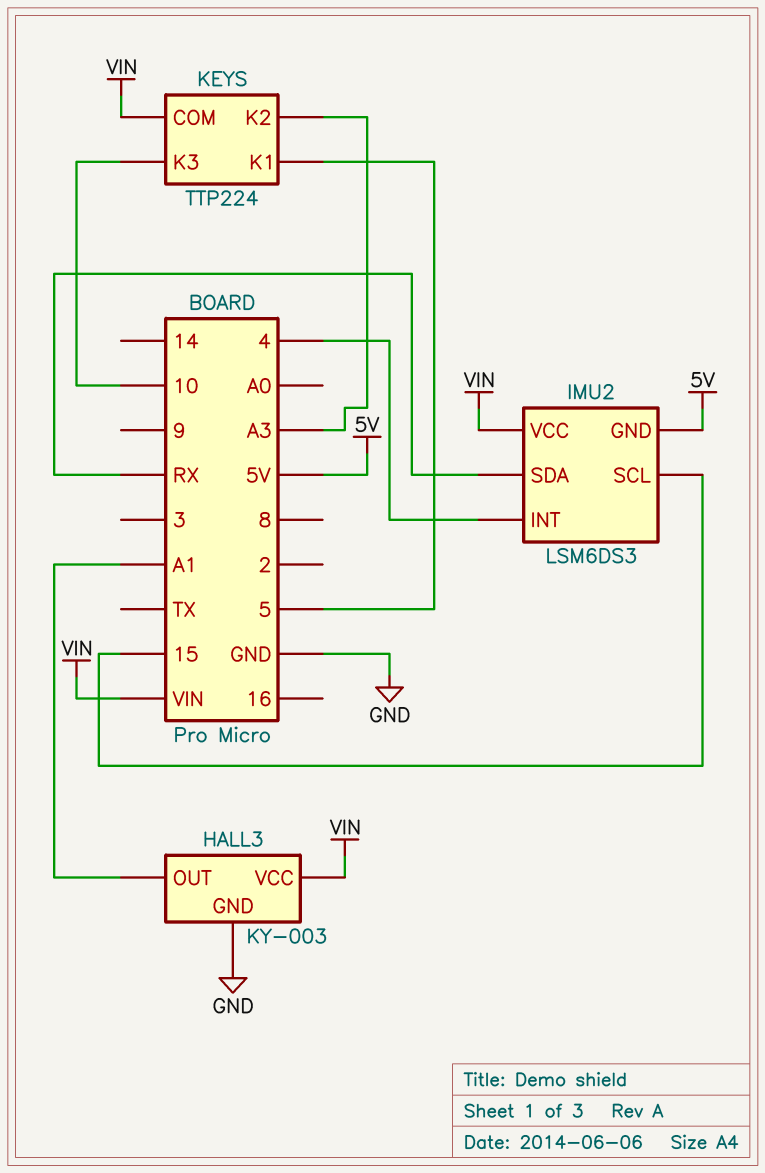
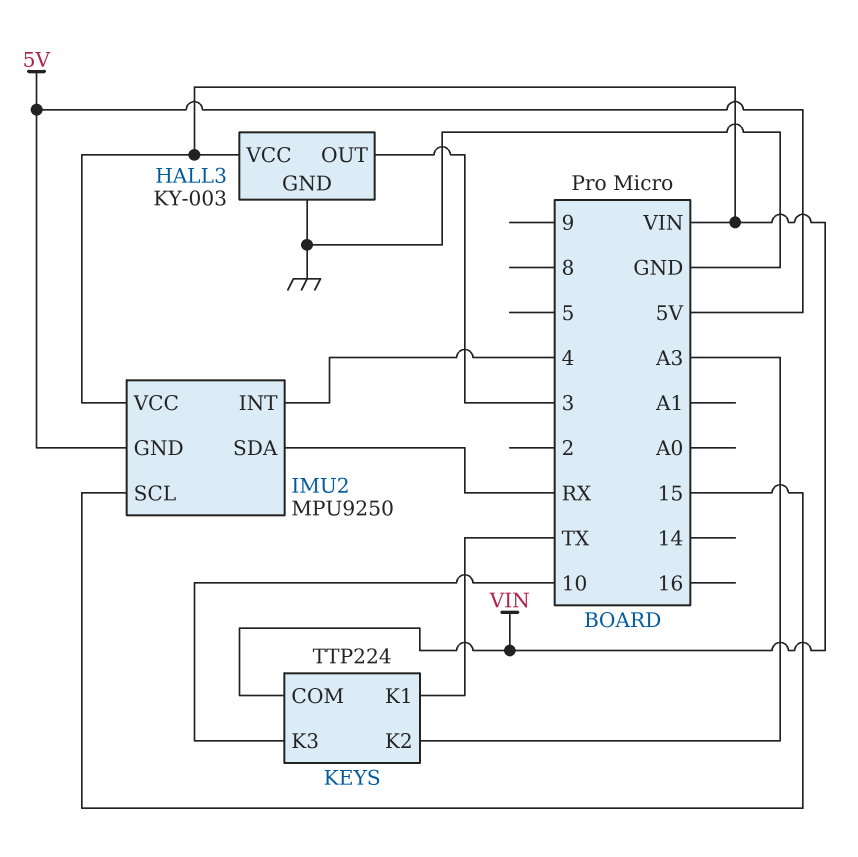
HALL3 pin OUT: A1 -> 3
IMU2: LSM6DS3 -> MPU9250
KEYS pin K1: 5 -> TX

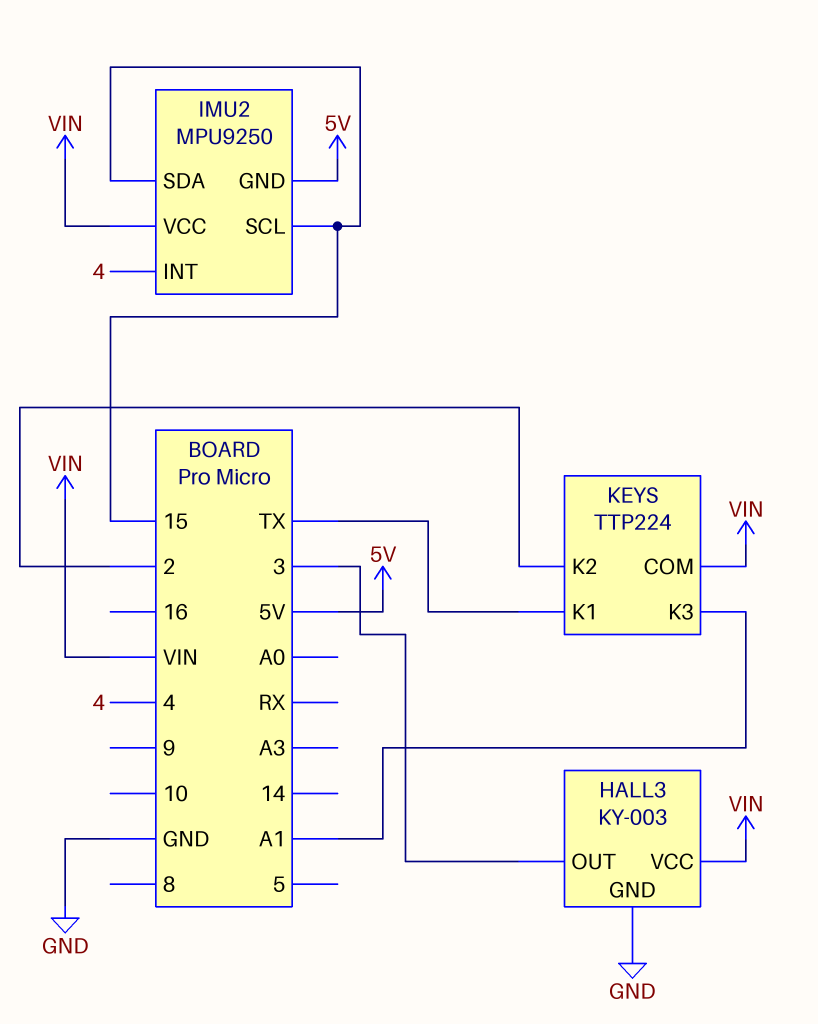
IMU2 pin SDA: RX -> 15
KEYS pin K2: A3 -> 2
KEYS pin K3: 10 -> A1

